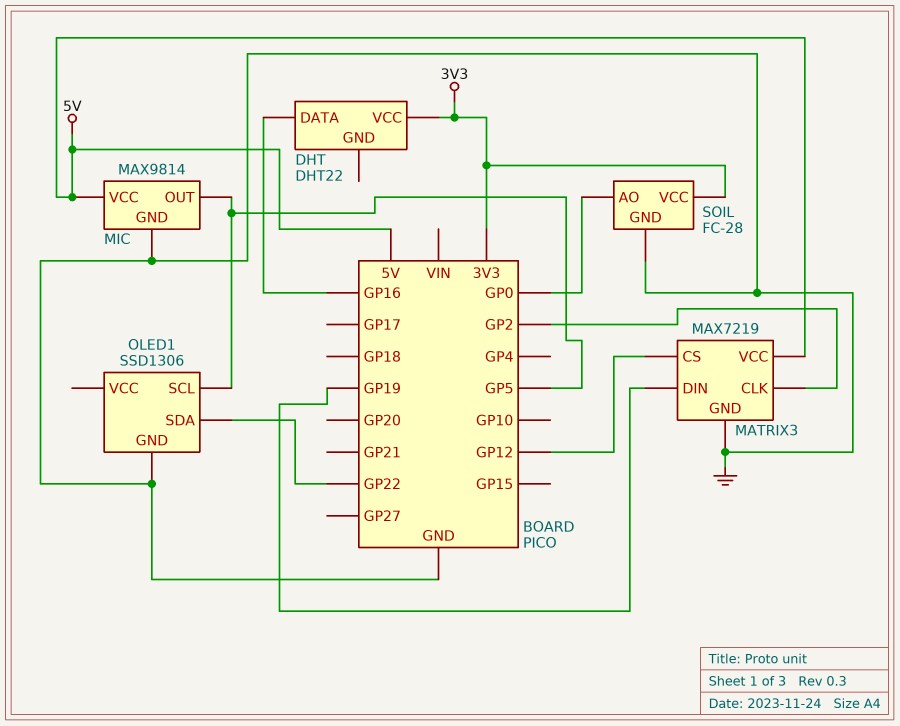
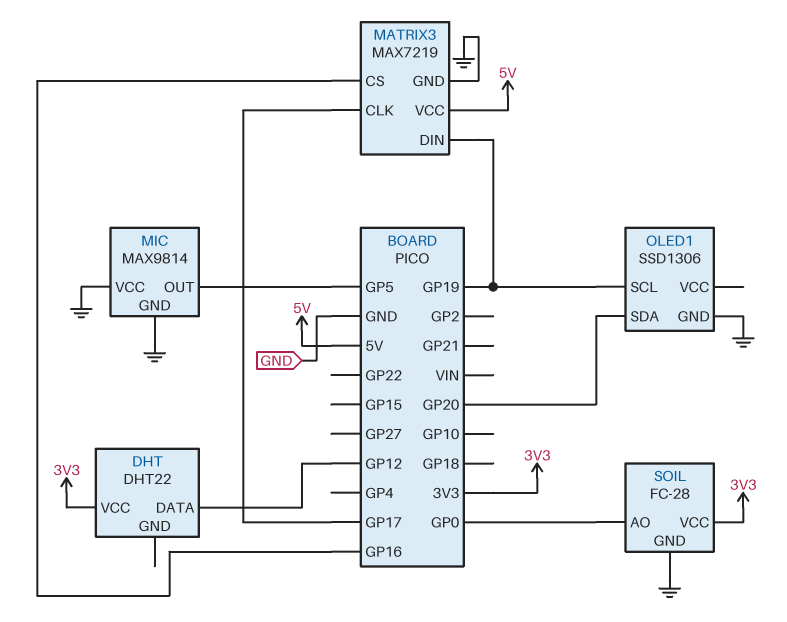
DHT pin DATA: GP16 -> GP12
MATRIX3 pin CLK: GP2 -> GP17
MATRIX3 pin CS: GP12 -> GP16
MIC pin VCC: 5V -> GND
OLED1 pin SCL: GP5 -> GP19
OLED1 pin SDA: GP22 -> GP20

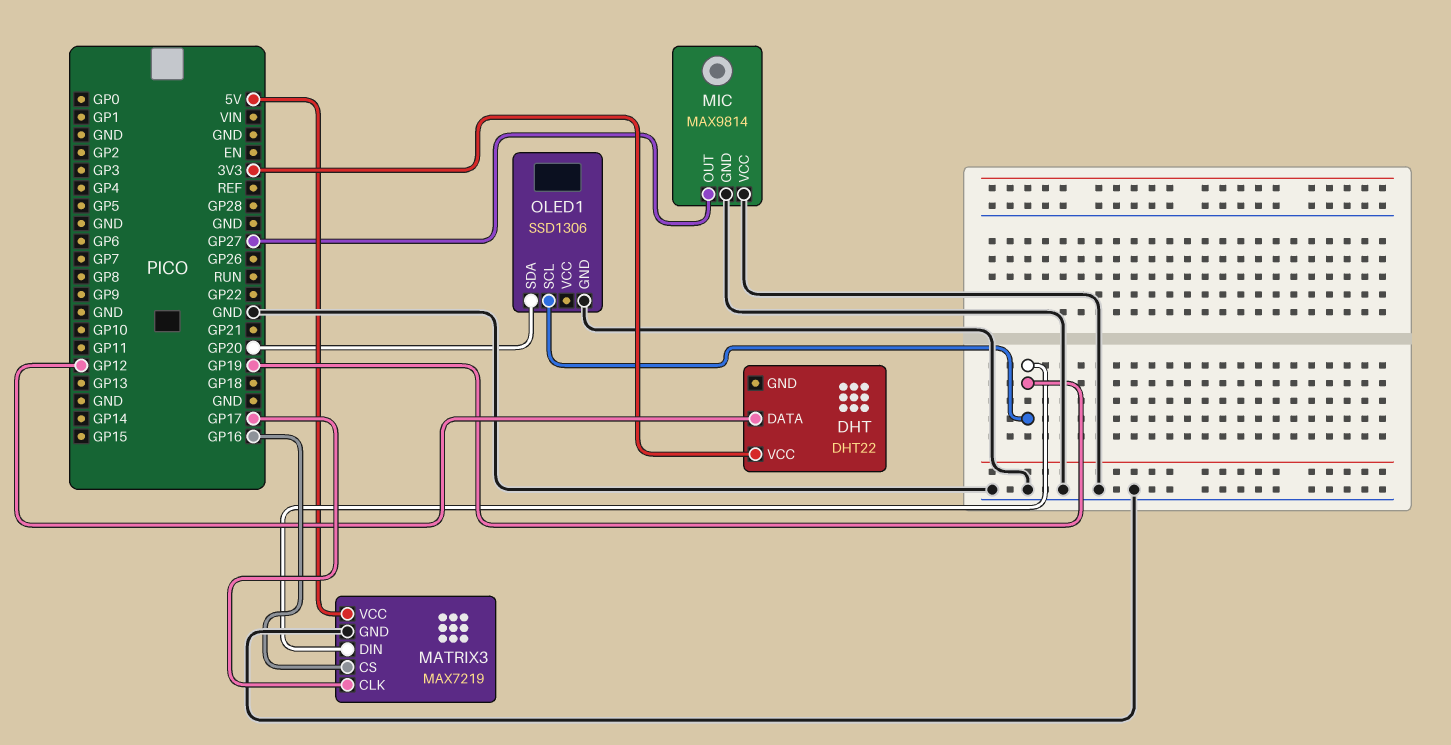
MIC pin OUT: GP5 -> GP27
SOIL: FC-28 -> none
SOIL pin AO: GP0 -> none
SOIL pin GND: GND -> none
SOIL pin VCC: 3V3 -> none

